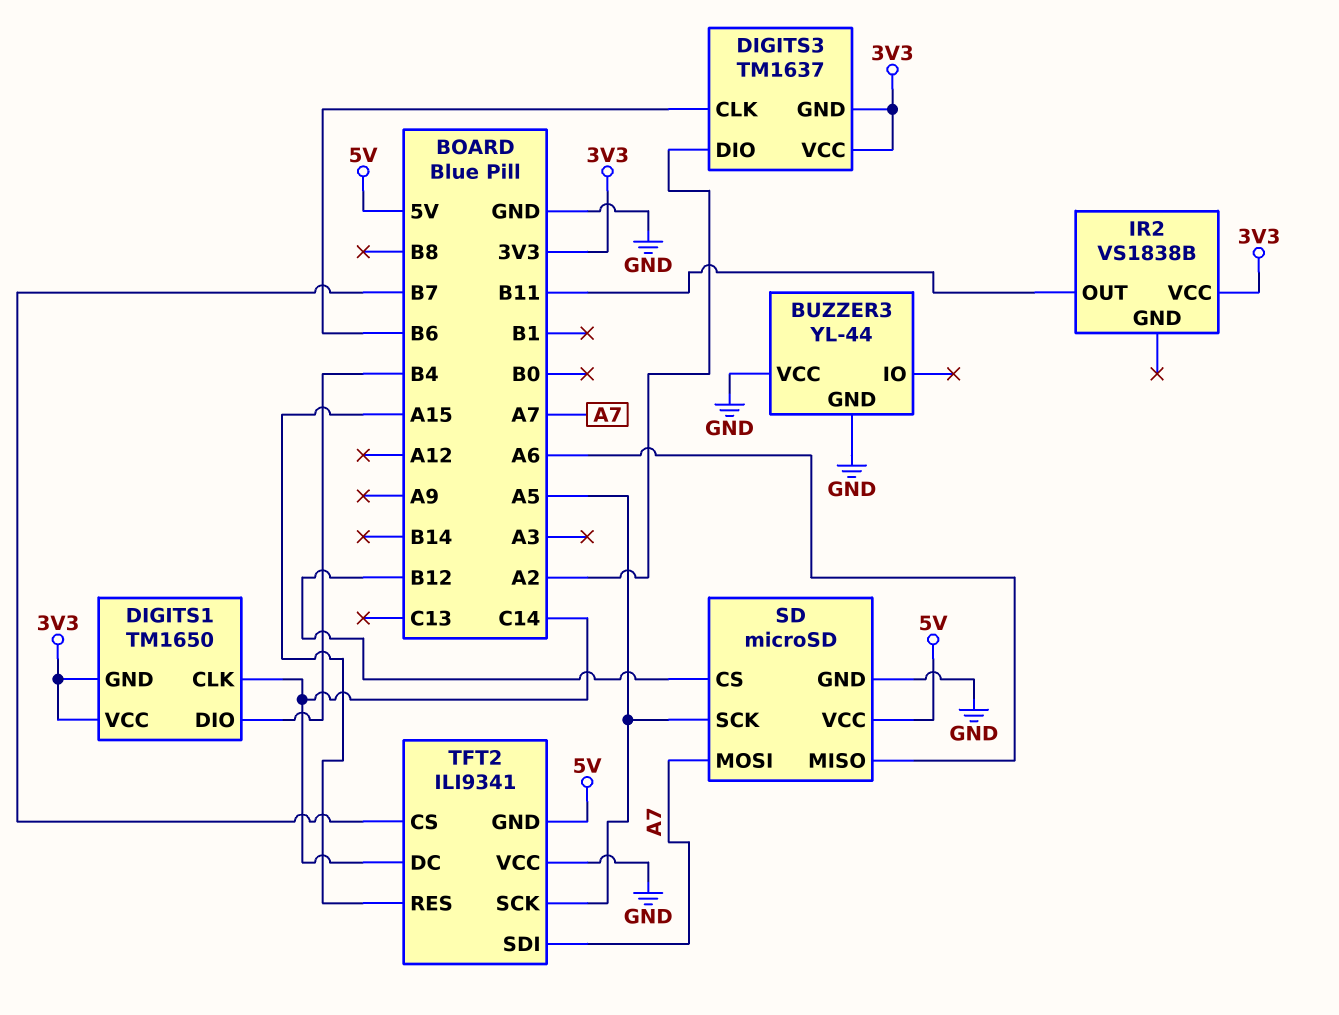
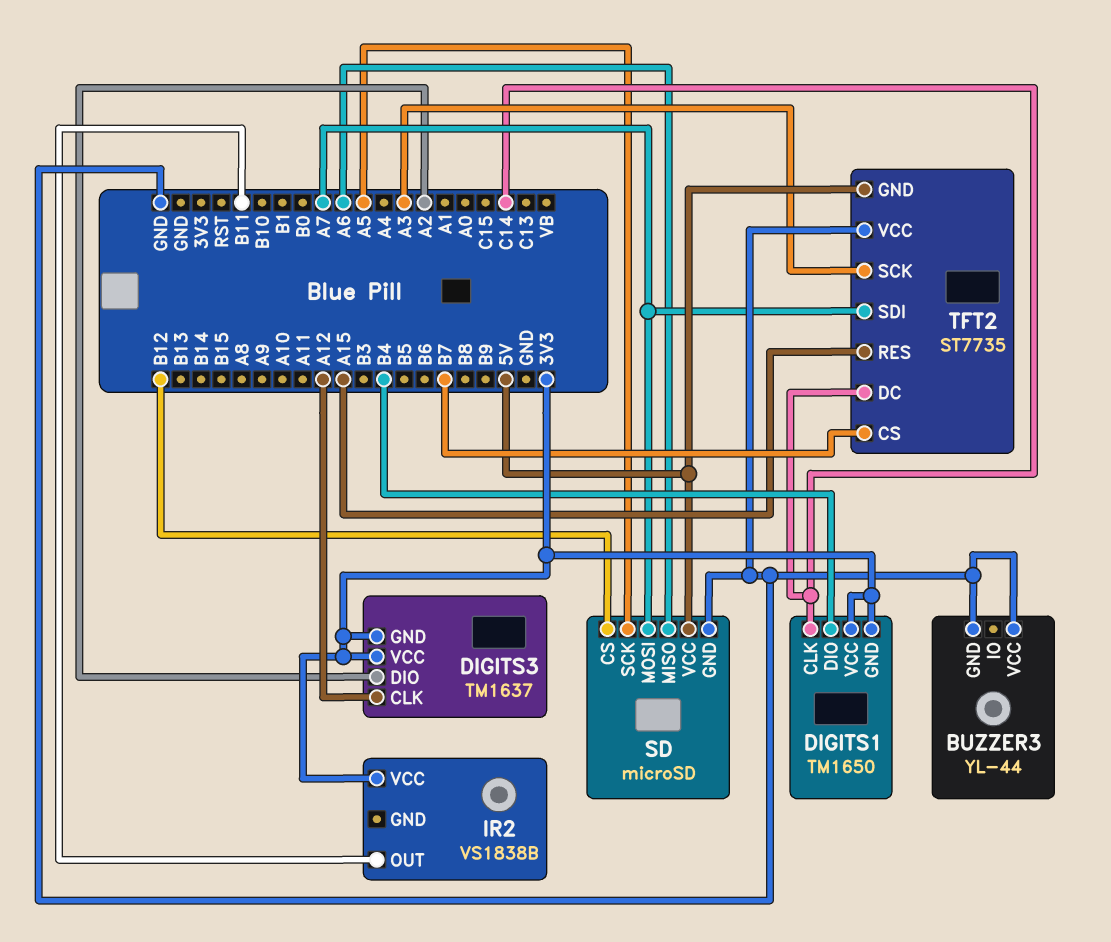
DIGITS3 pin CLK: B6 -> A12
TFT2: ILI9341 -> ST7735
TFT2 pin SCK: A5 -> A3

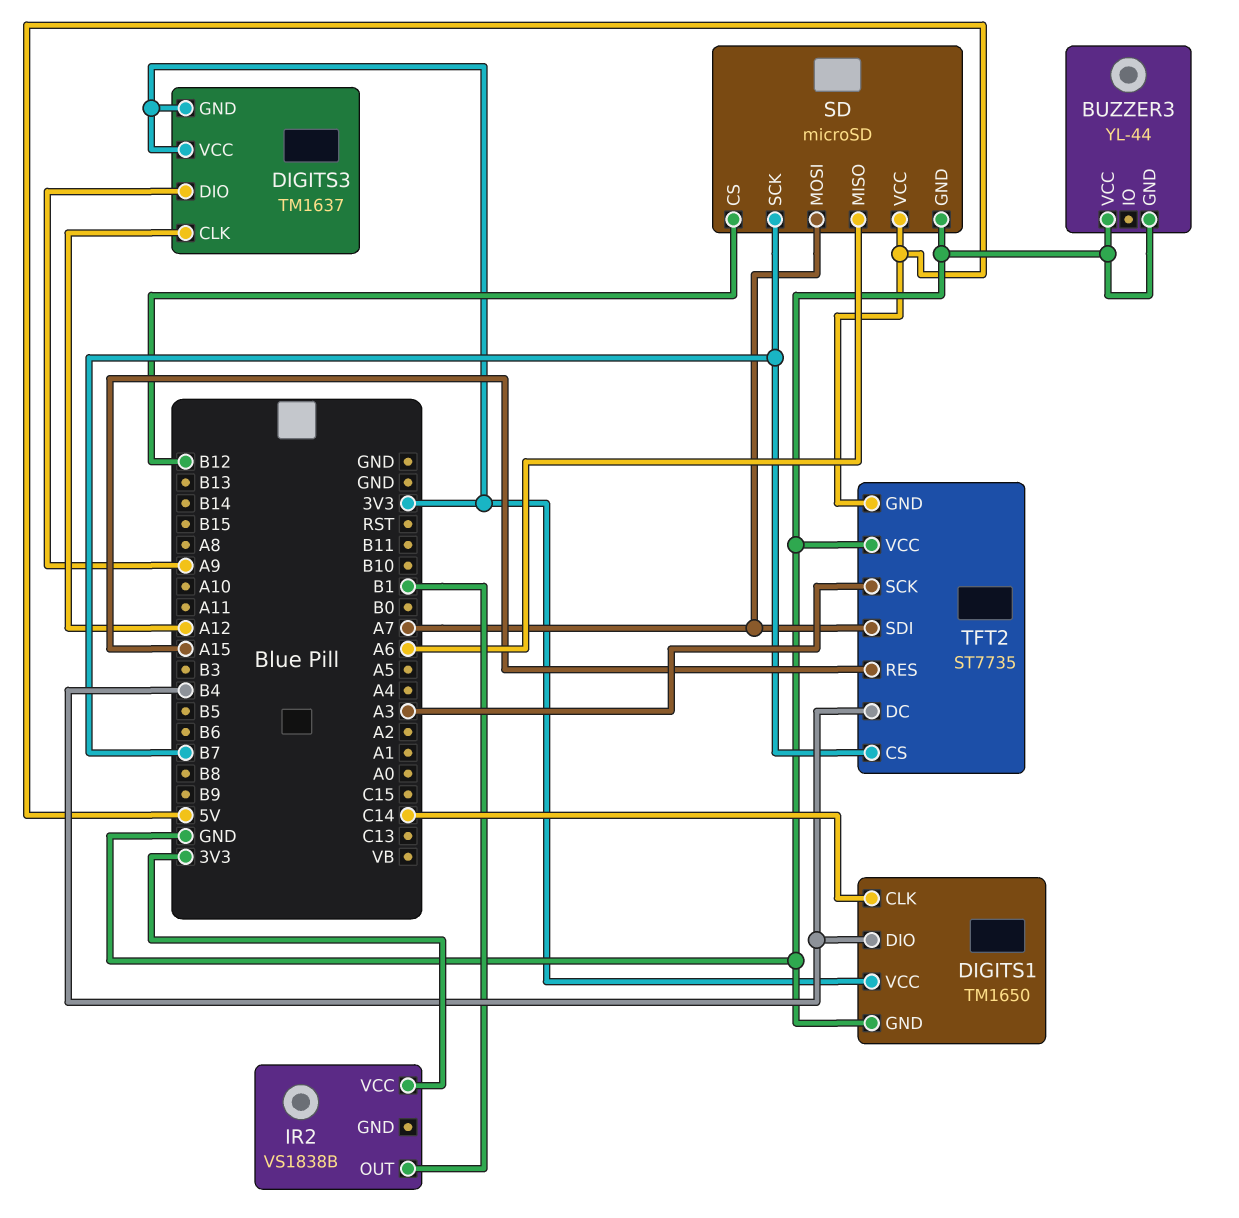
DIGITS1 pin GND: 3V3 -> GND
DIGITS3 pin DIO: A2 -> A9
IR2 pin OUT: B11 -> B1
SD pin SCK: A5 -> B7
TFT2 pin DC: C14 -> B4

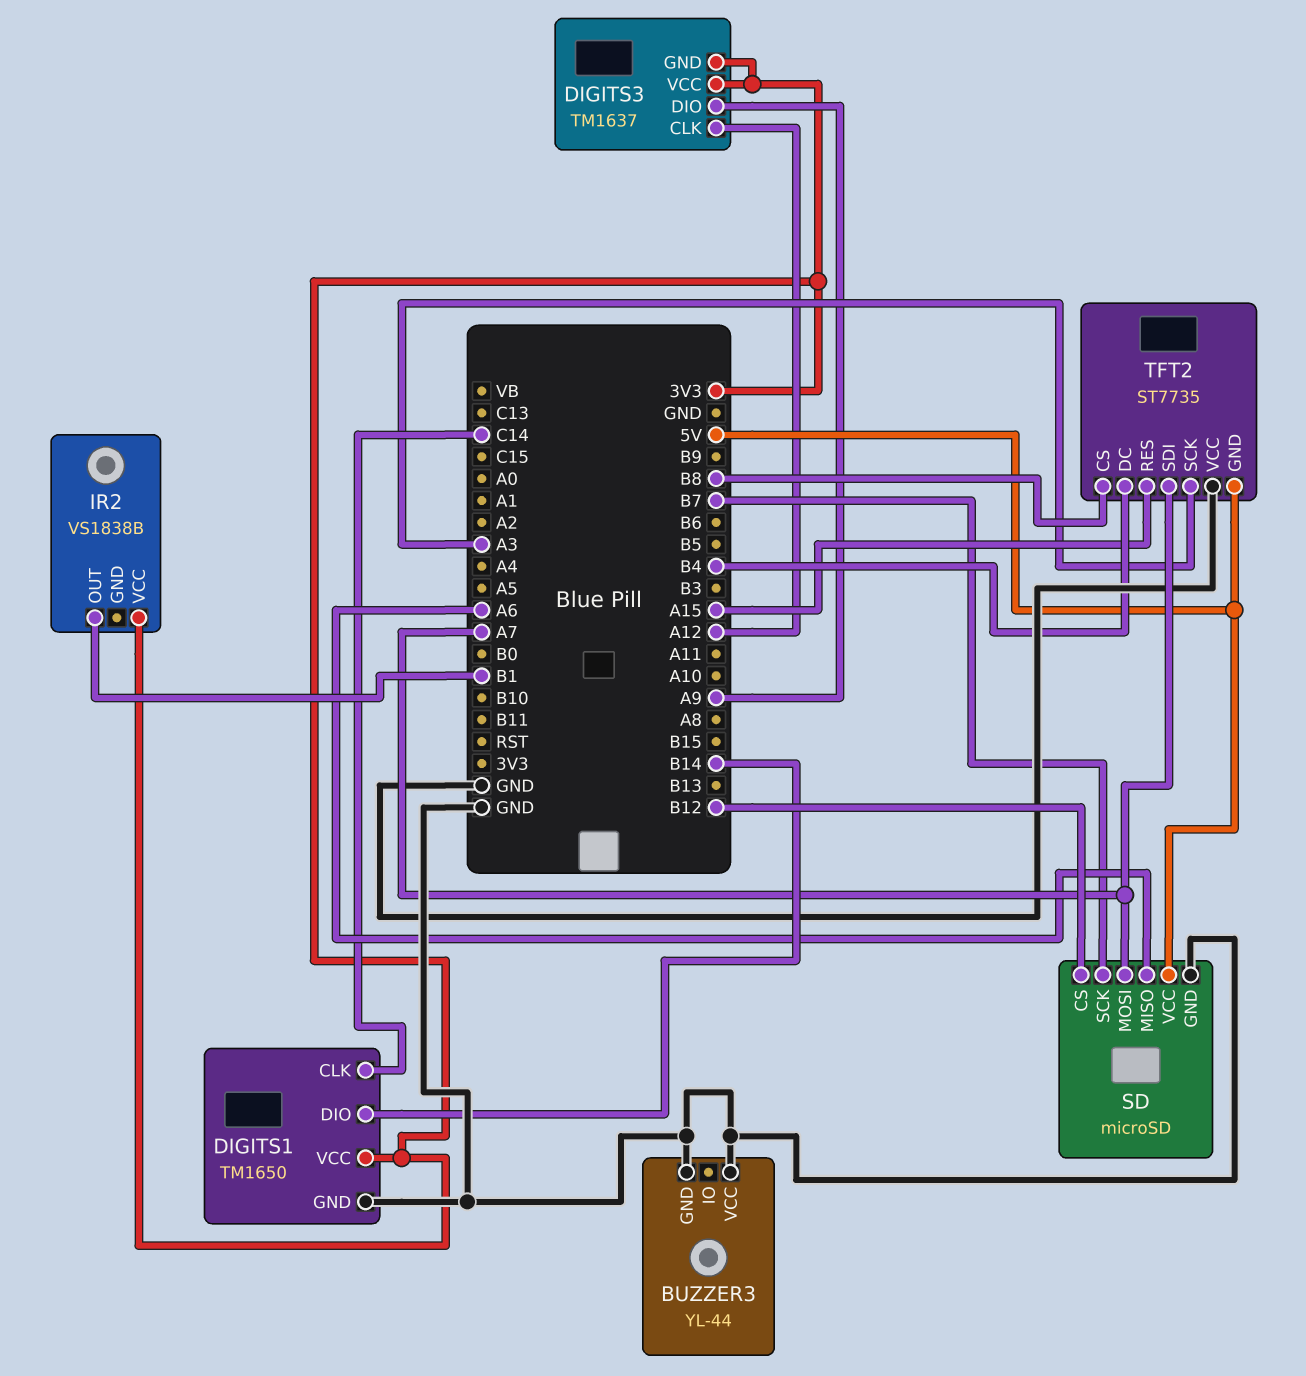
DIGITS1 pin DIO: B4 -> B14
TFT2 pin CS: B7 -> B8

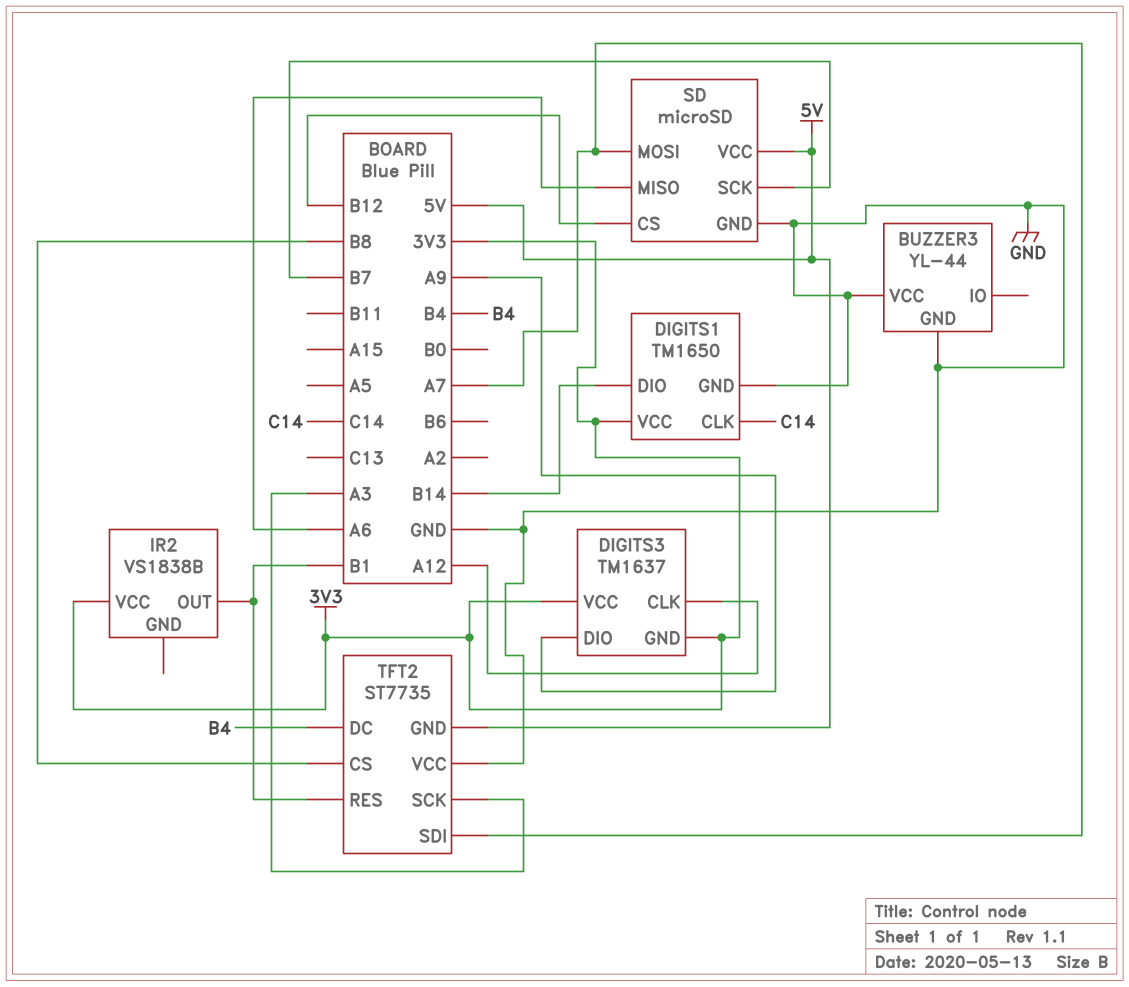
TFT2 pin RES: A15 -> B1

